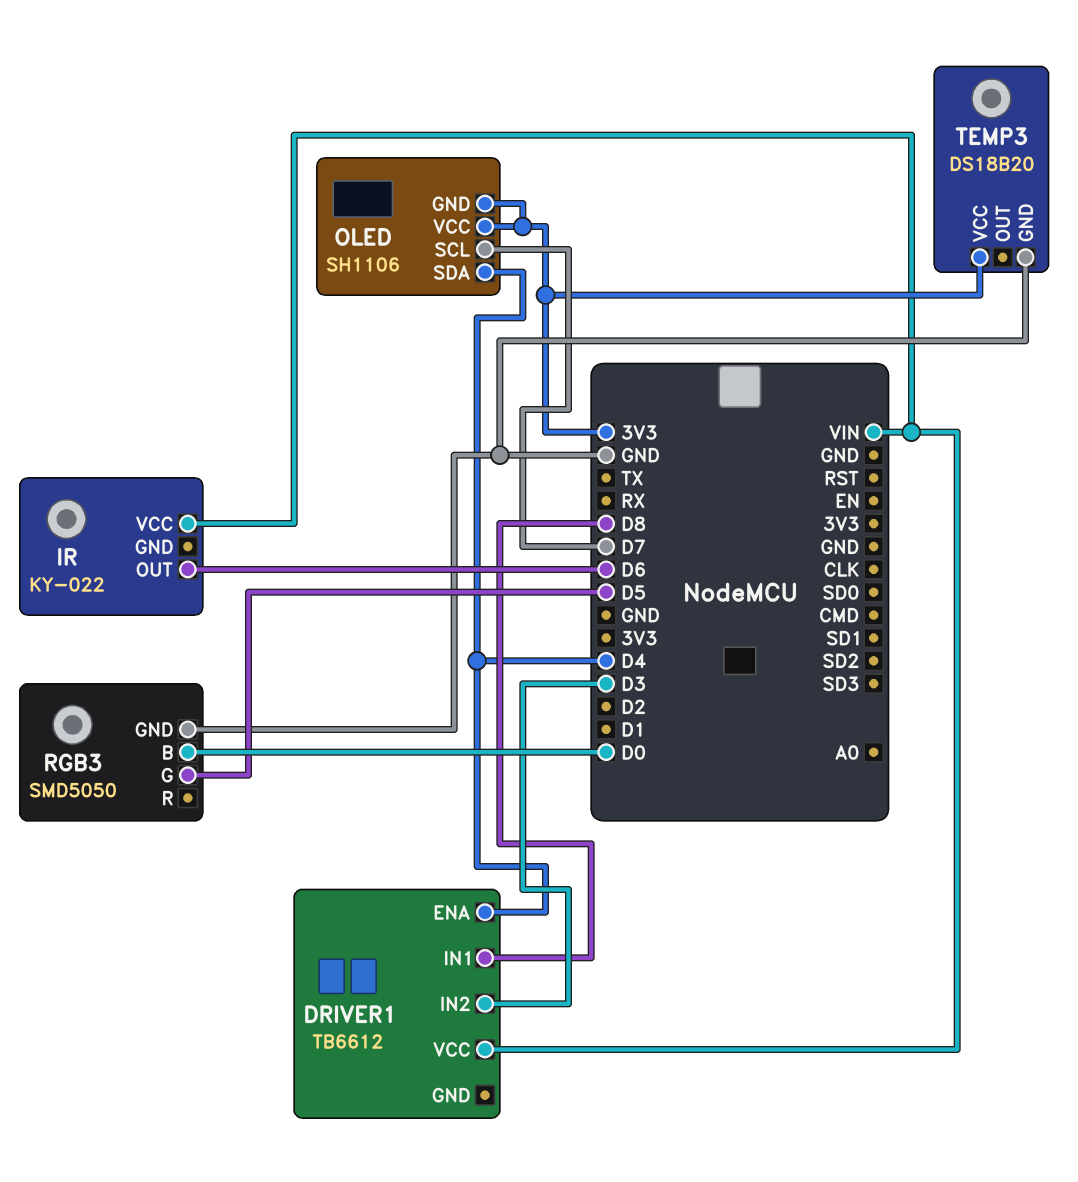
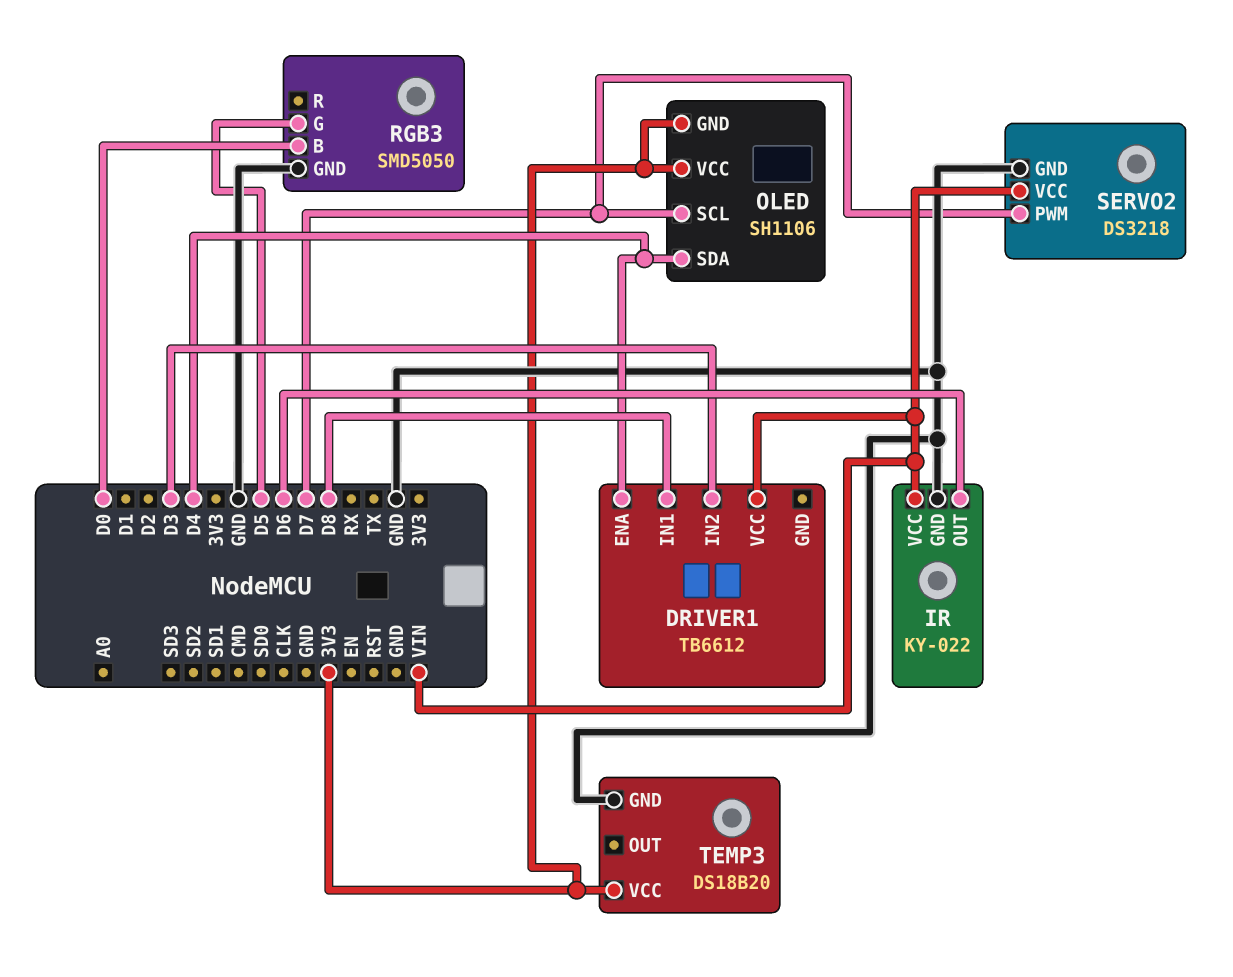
IR pin GND: none -> GND
SERVO2: none -> DS3218
SERVO2 pin GND: none -> GND
SERVO2 pin PWM: none -> D7
SERVO2 pin VCC: none -> VIN

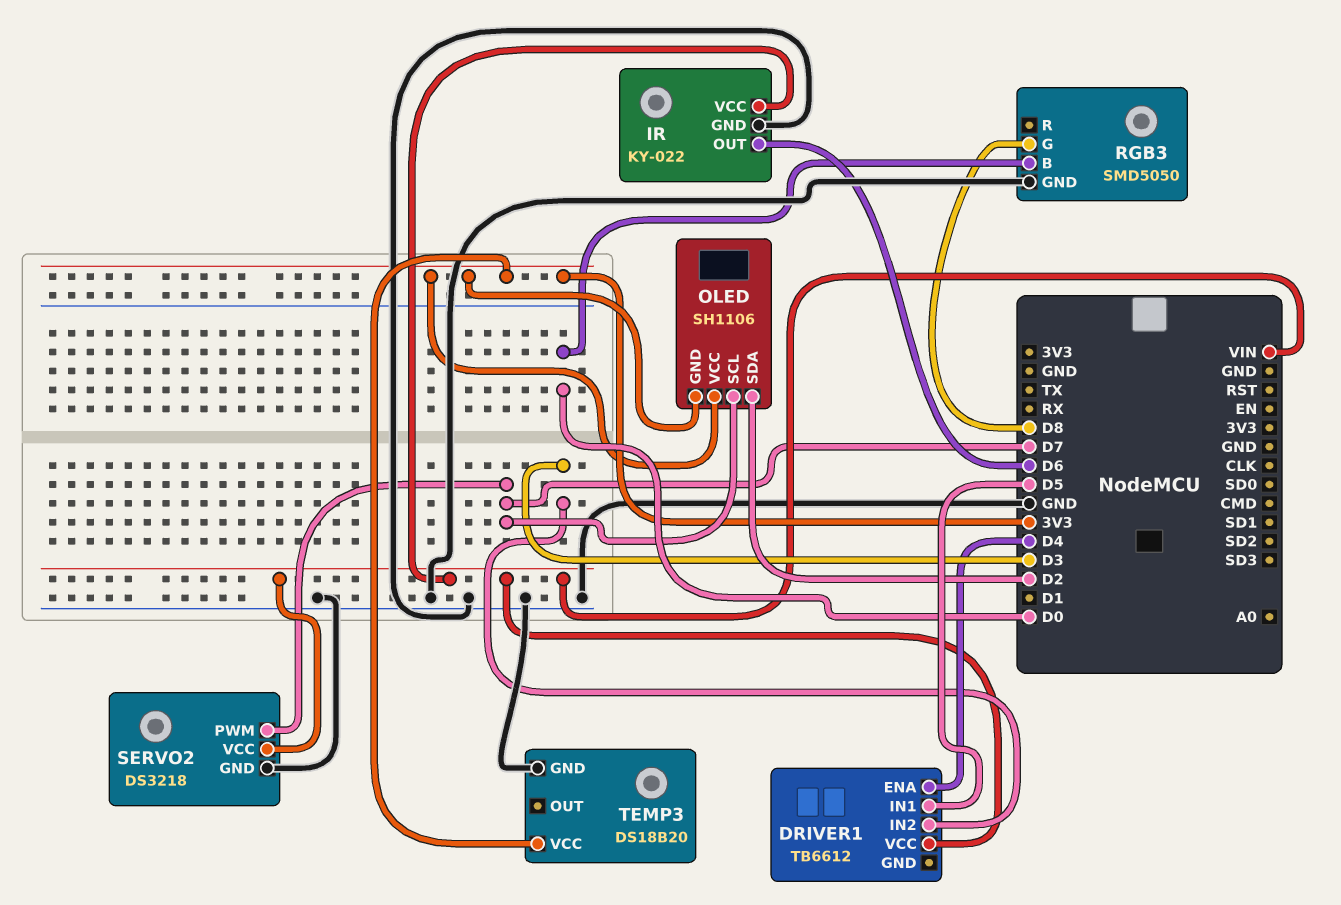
DRIVER1 pin IN1: D8 -> D5
OLED pin SDA: D4 -> D2
RGB3 pin G: D5 -> D8

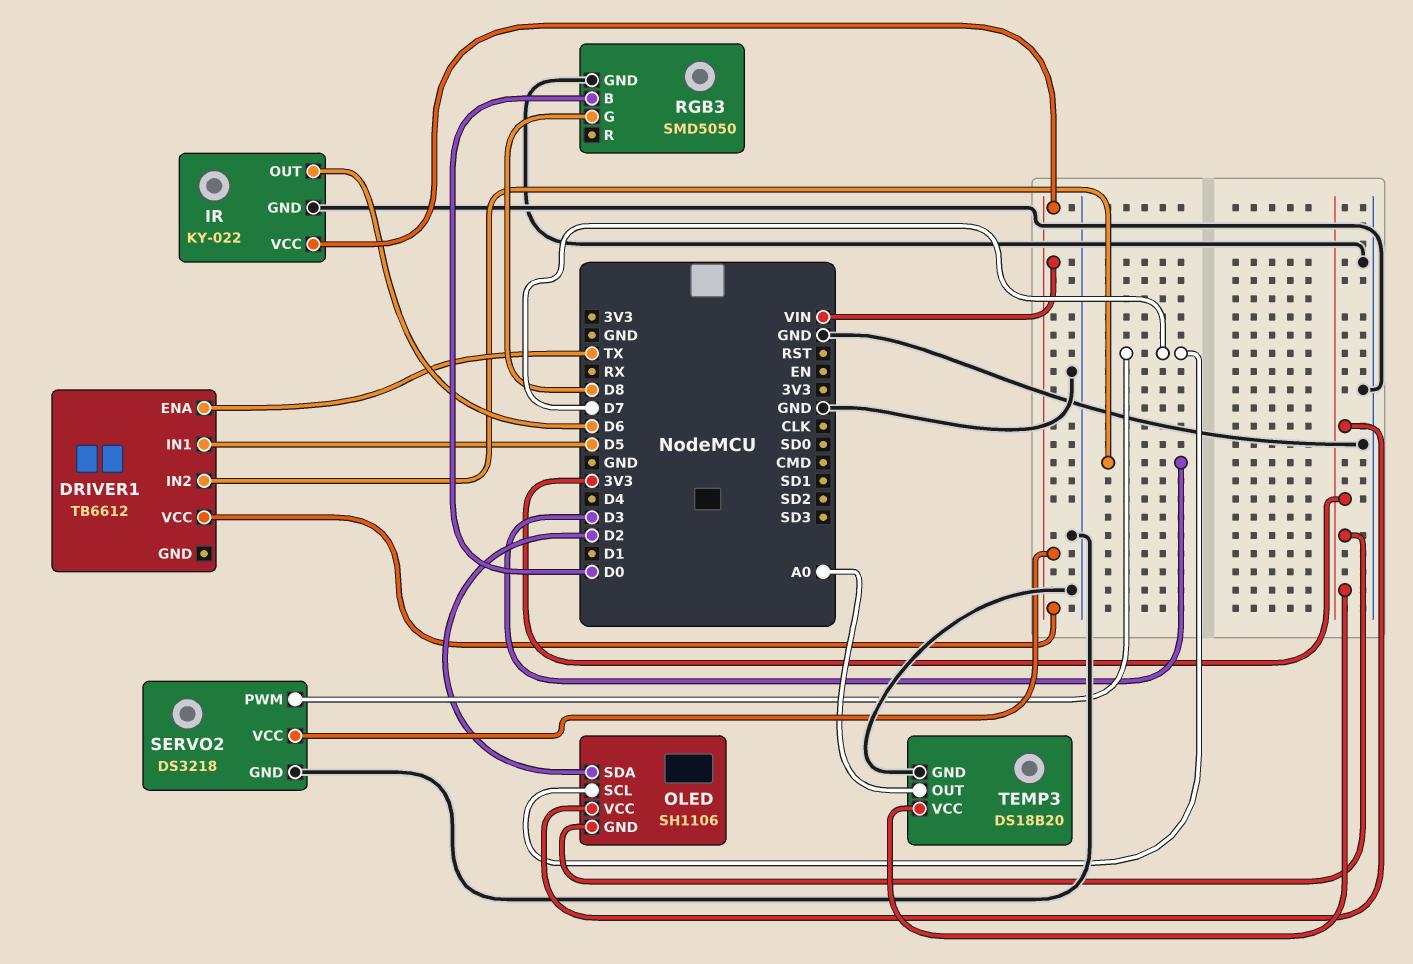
DRIVER1 pin ENA: D4 -> TX
TEMP3 pin OUT: none -> A0

